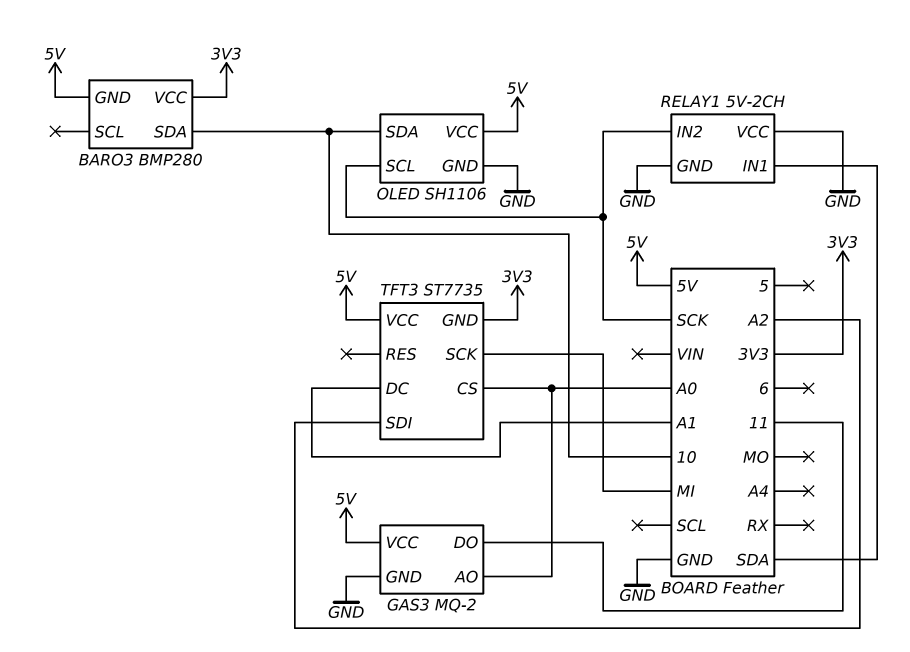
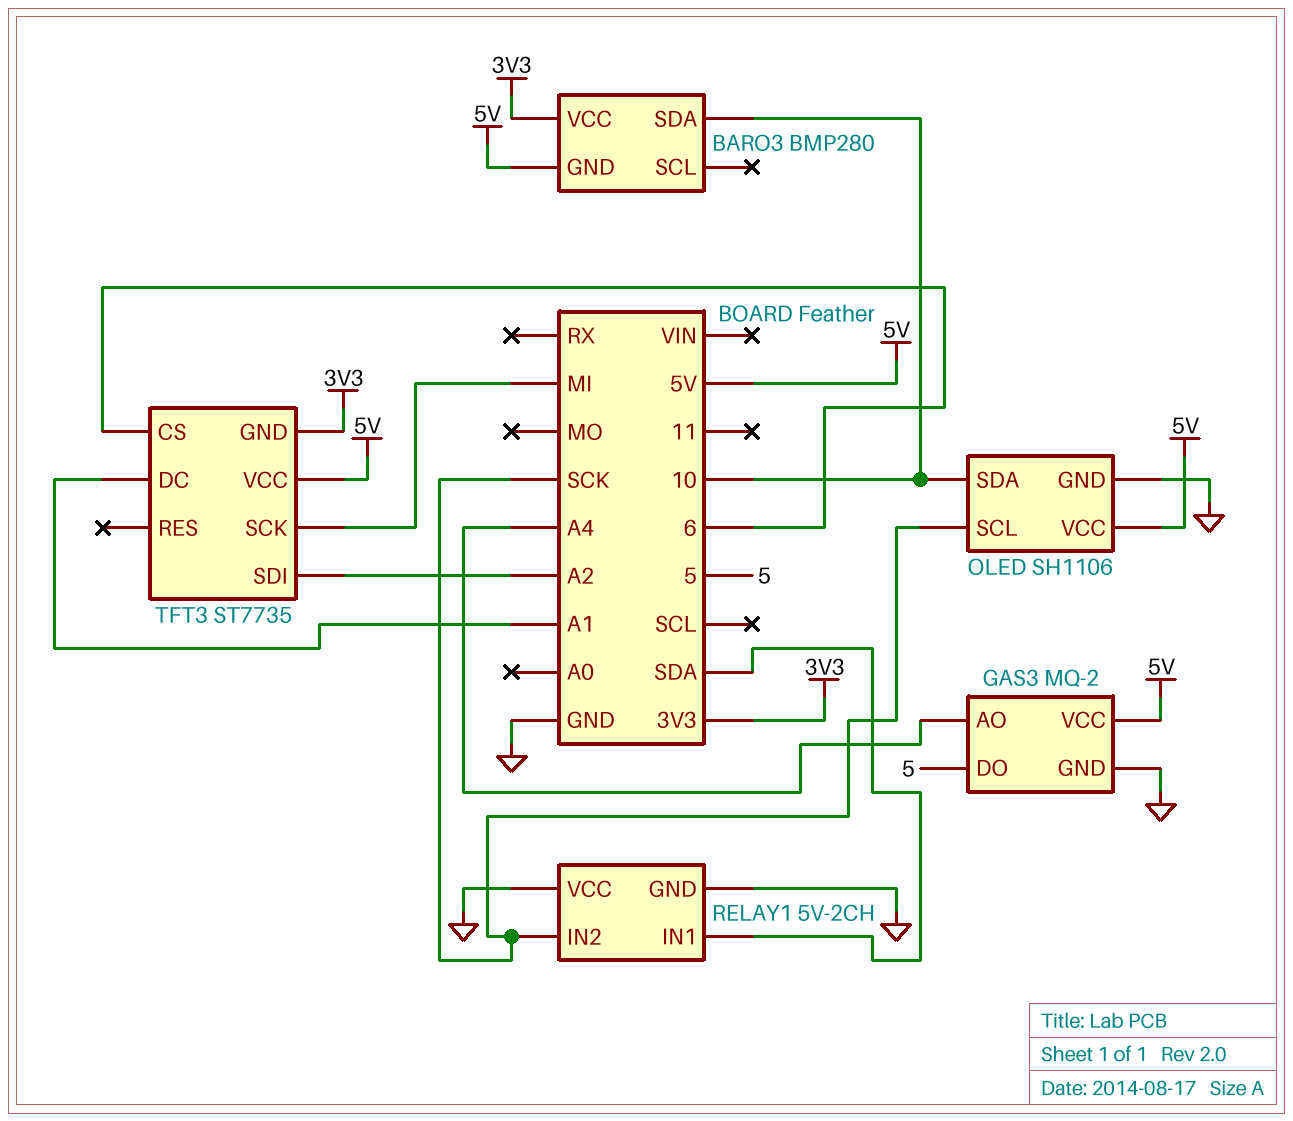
GAS3 pin AO: A0 -> A4
GAS3 pin DO: 11 -> 5
TFT3 pin CS: A0 -> 6

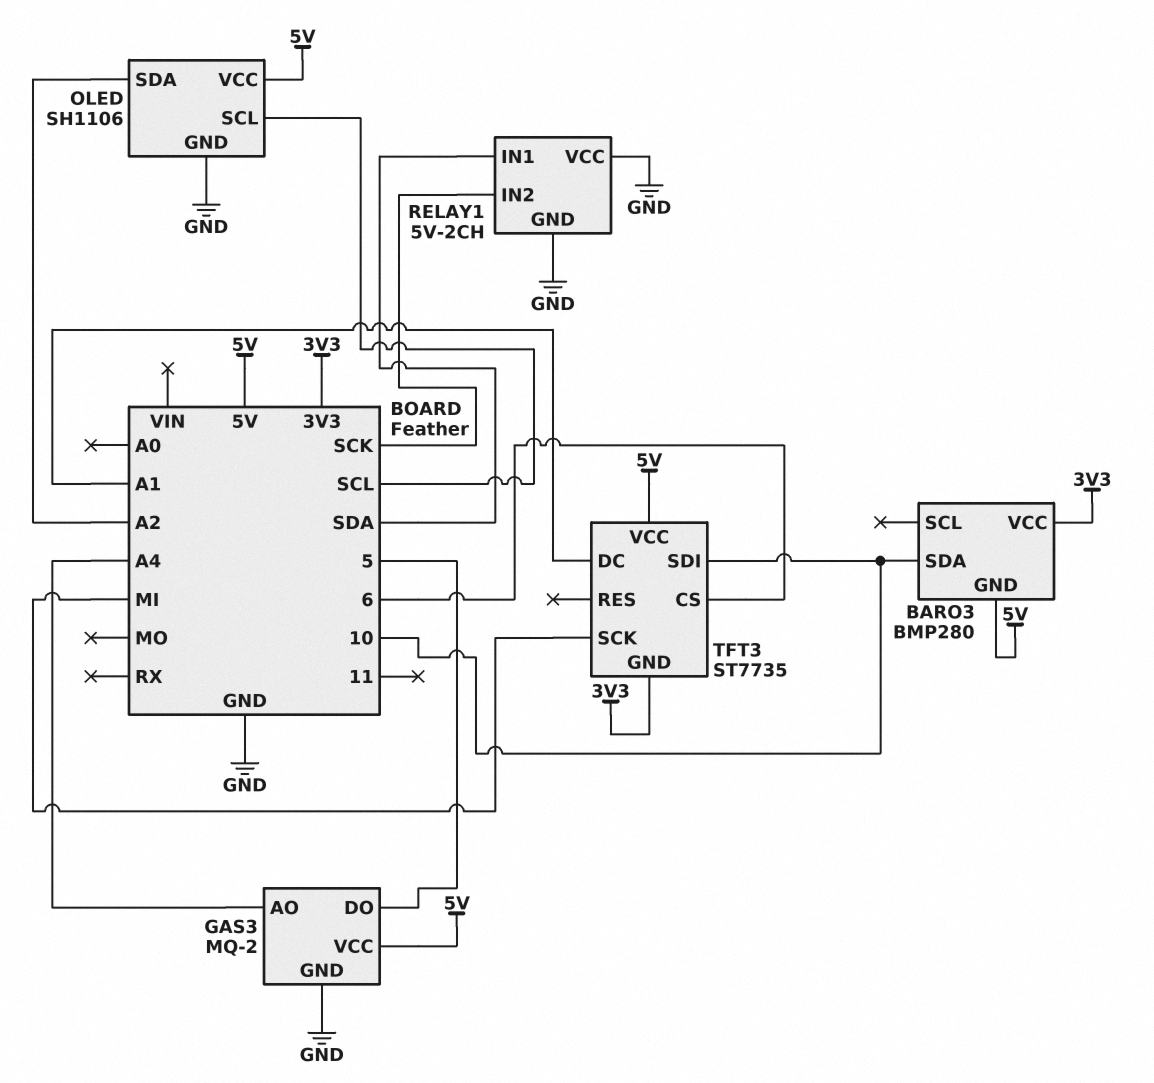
OLED pin SCL: SCK -> SCL
OLED pin SDA: 10 -> A2
TFT3 pin SDI: A2 -> 10

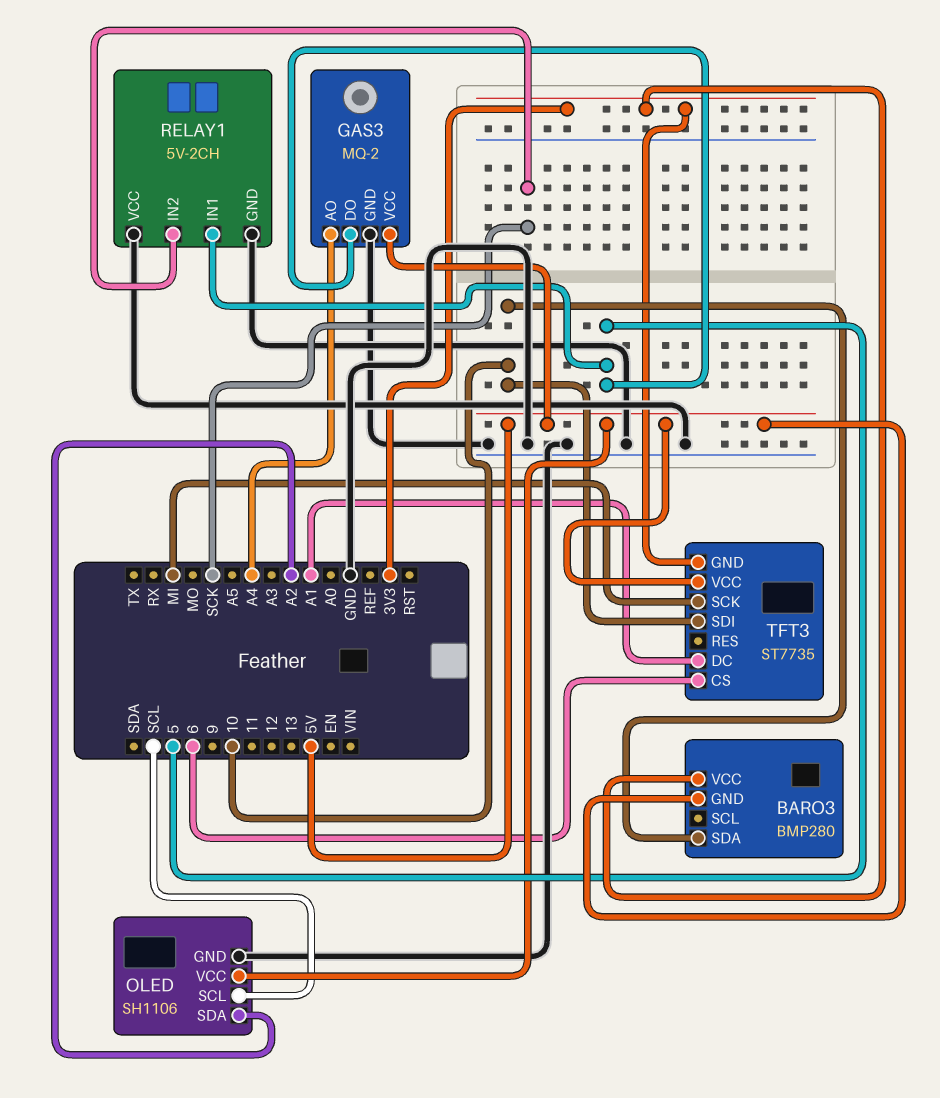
RELAY1 pin IN1: SDA -> 5

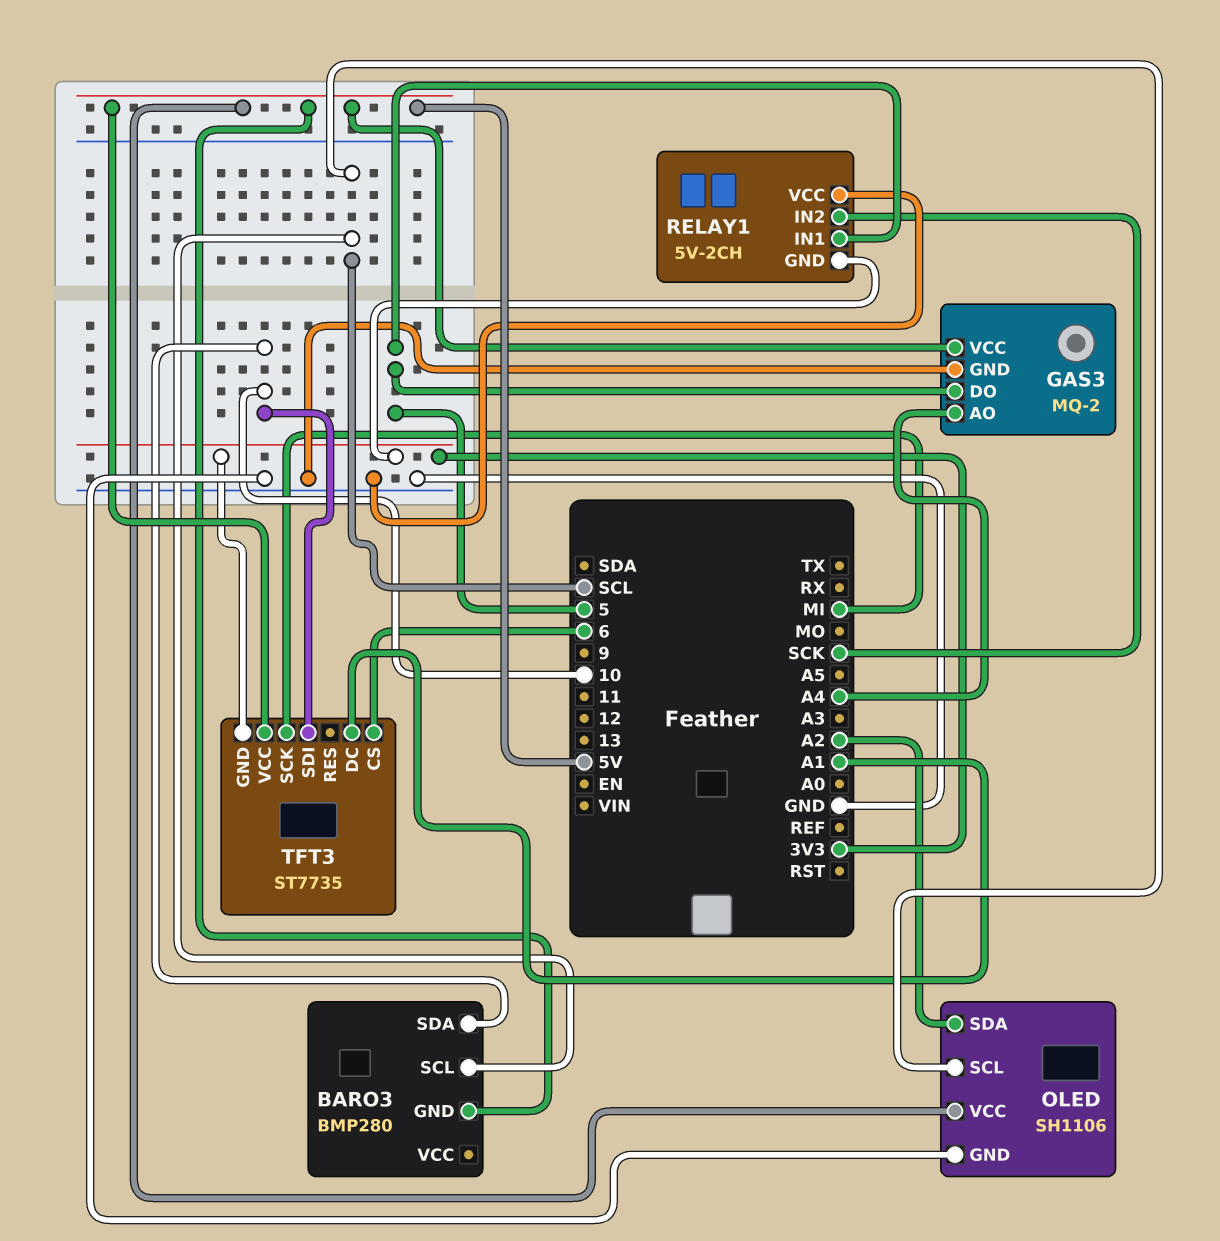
BARO3 pin SCL: none -> SCL
BARO3 pin VCC: 3V3 -> none
RELAY1 pin GND: GND -> 3V3

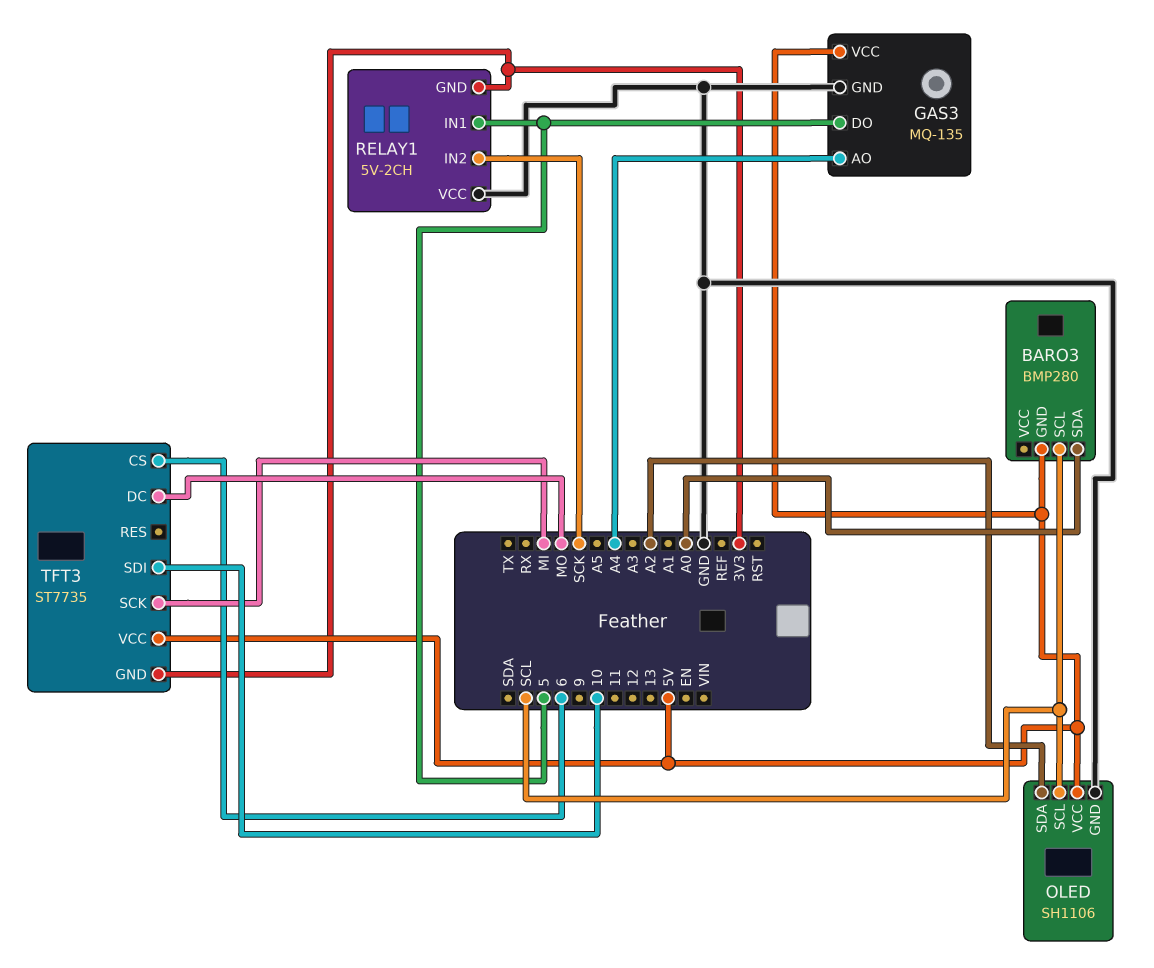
BARO3 pin SDA: 10 -> A0
GAS3: MQ-2 -> MQ-135
TFT3 pin DC: A1 -> MO

